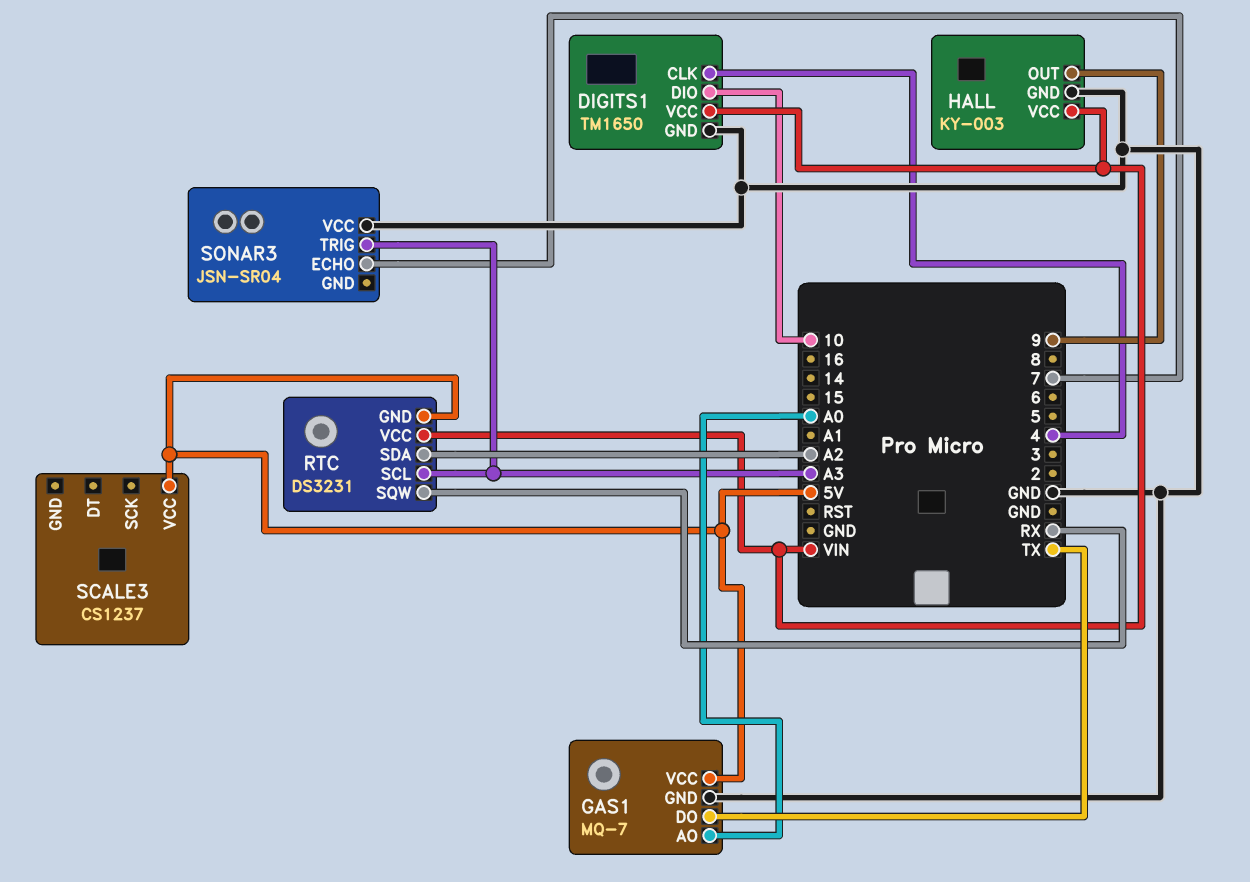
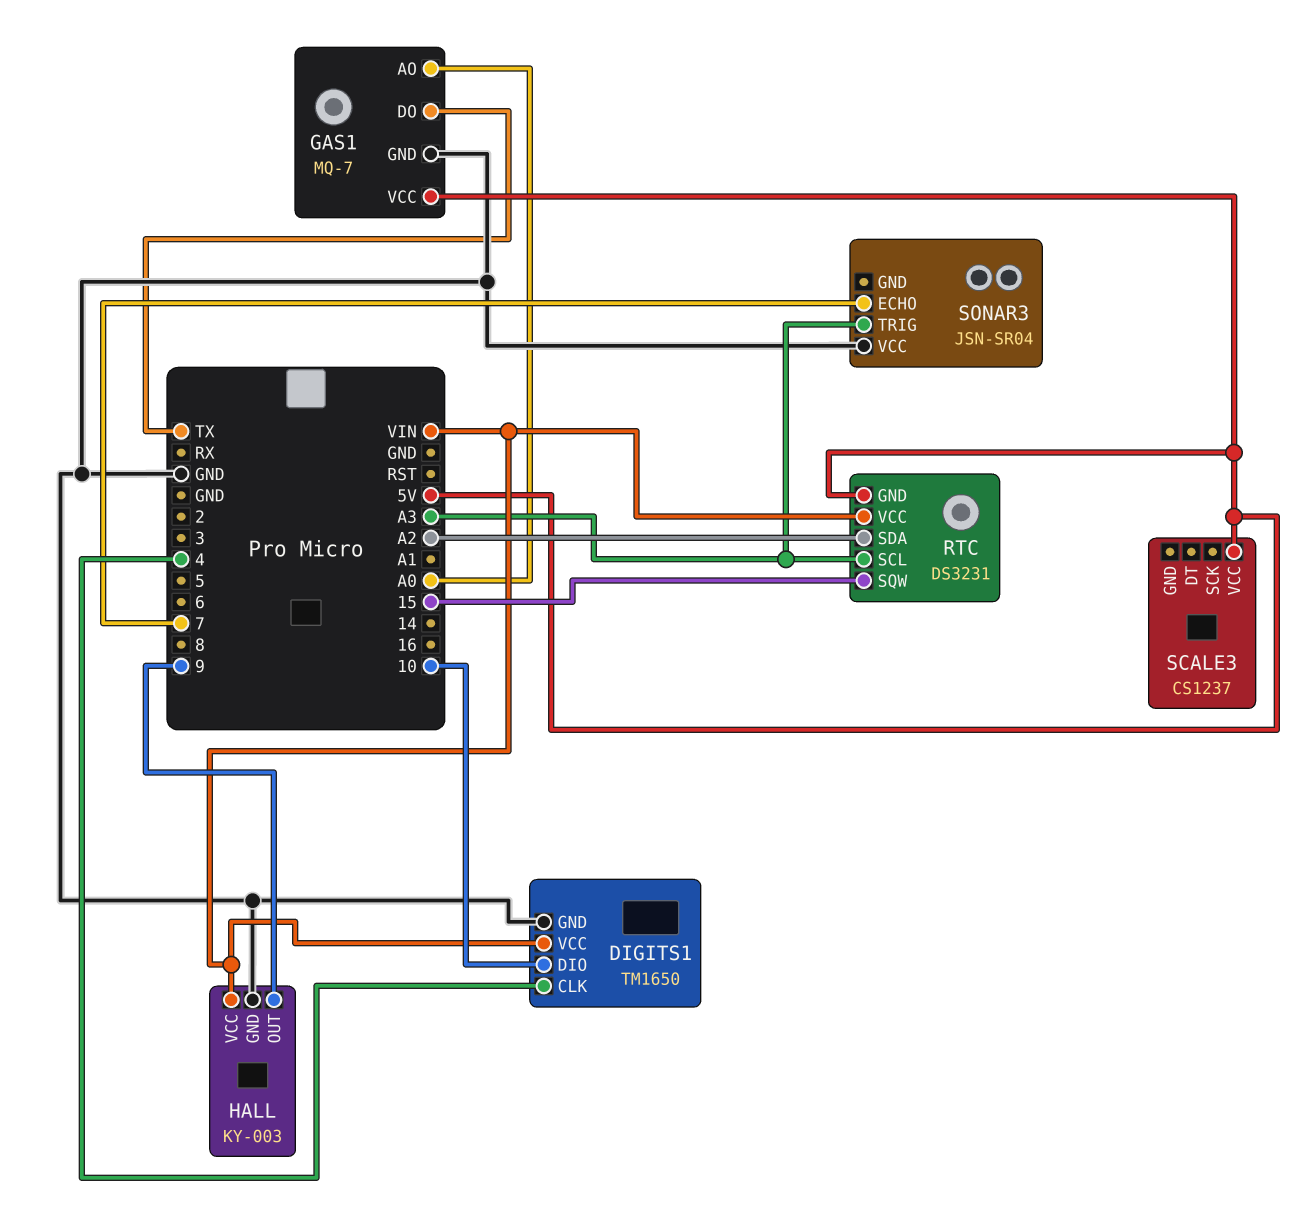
RTC pin SQW: RX -> 15

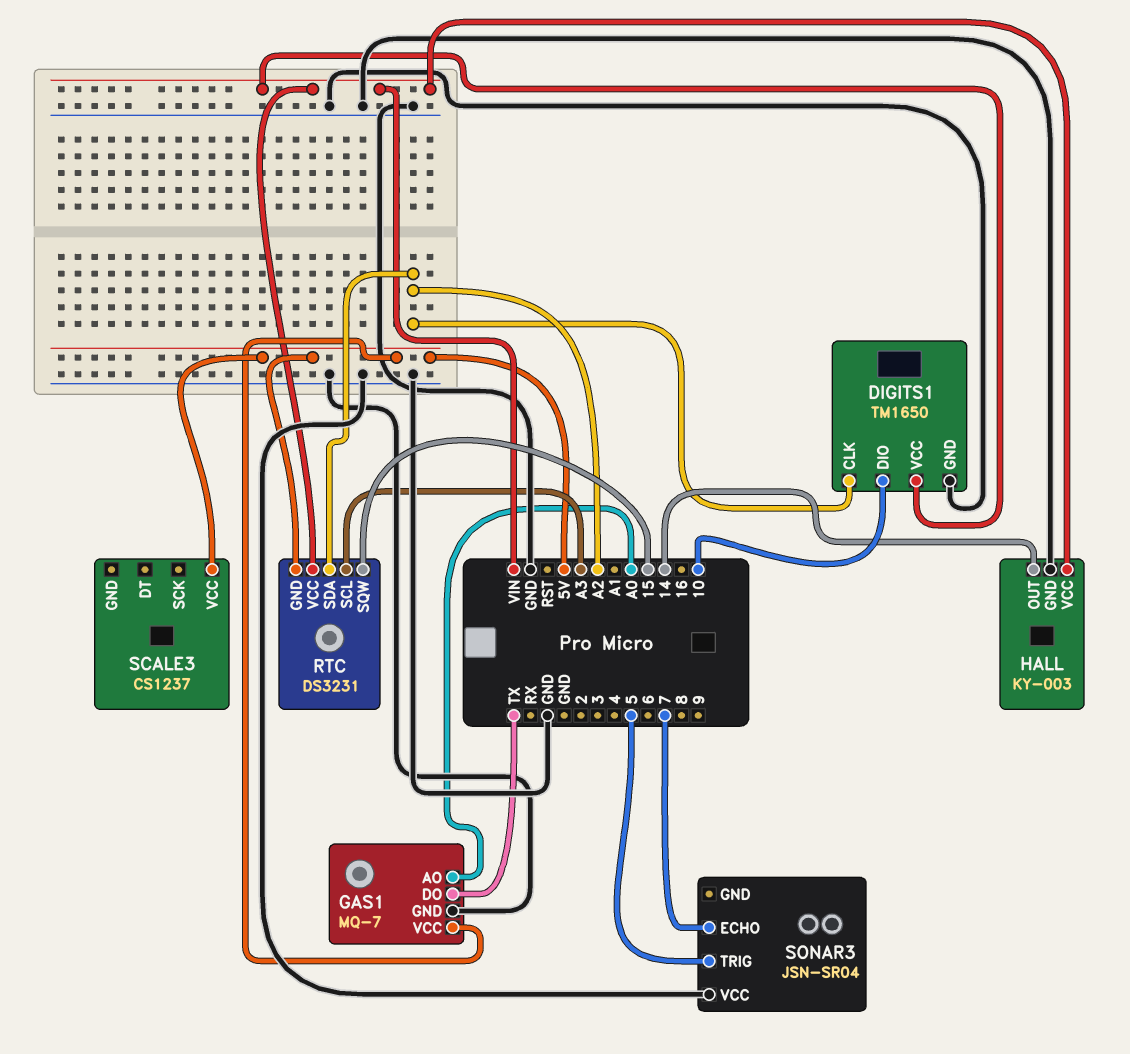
DIGITS1 pin CLK: 4 -> A2
HALL pin OUT: 9 -> 14
SONAR3 pin TRIG: A3 -> 5

